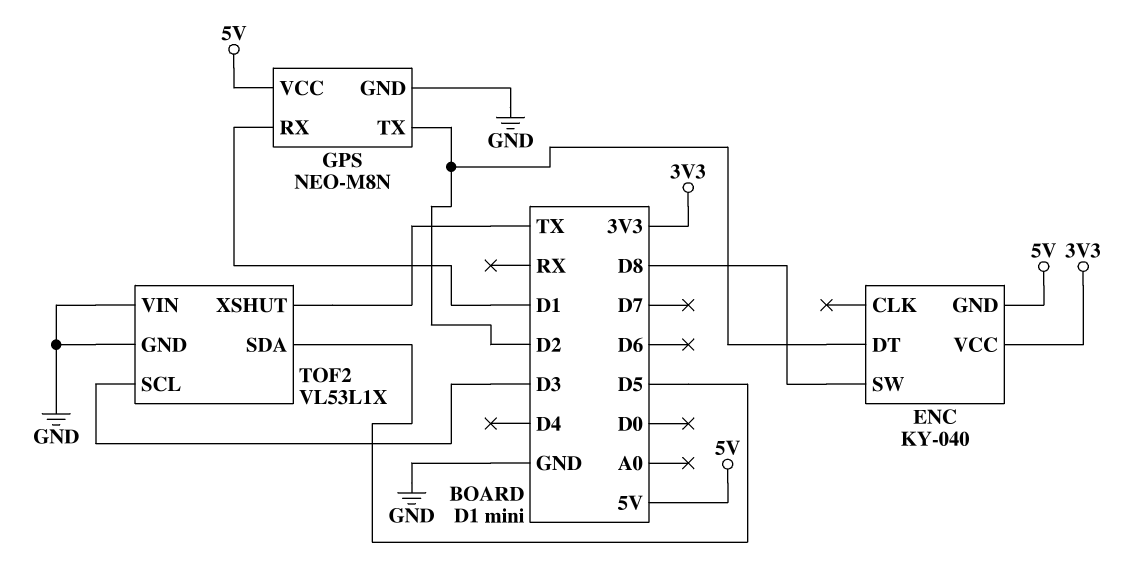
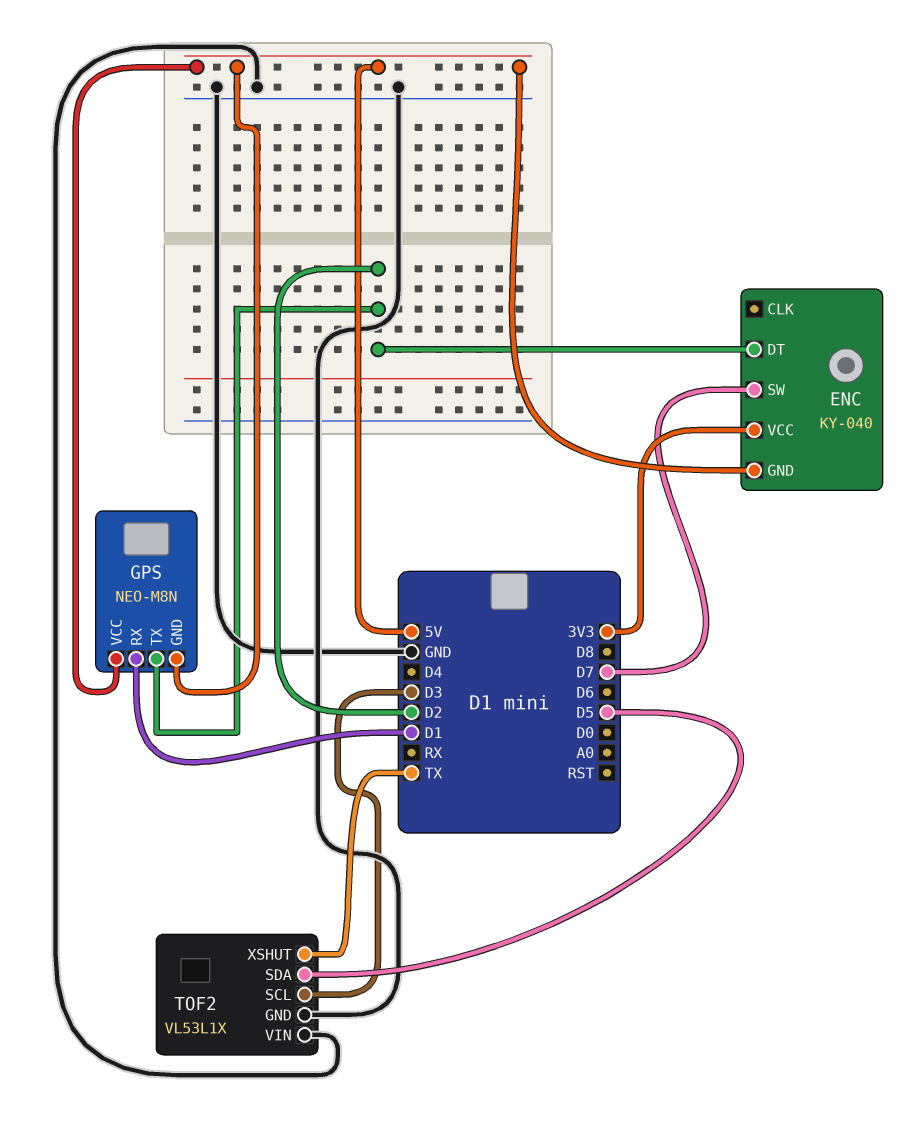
ENC pin SW: D8 -> D7
GPS pin GND: GND -> 5V

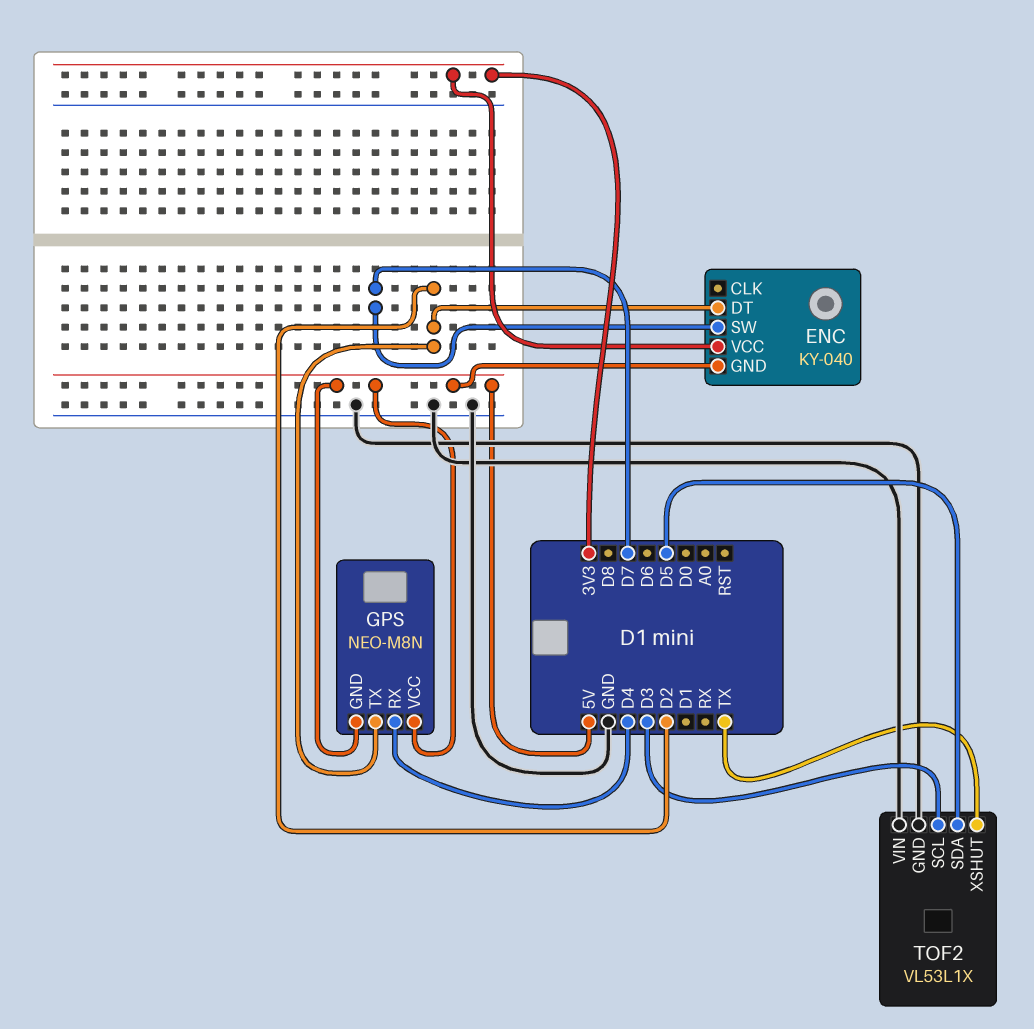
GPS pin RX: D1 -> D4

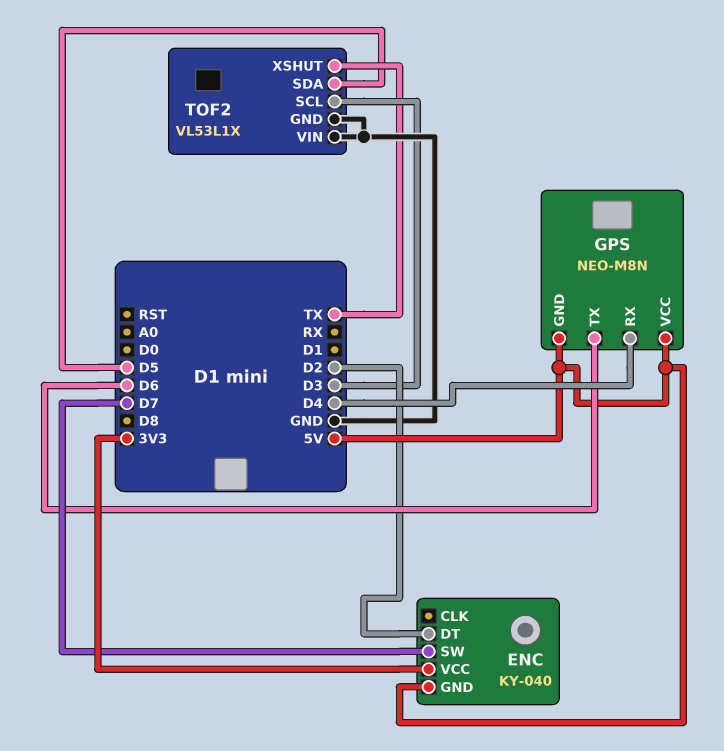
GPS pin TX: D2 -> D6

